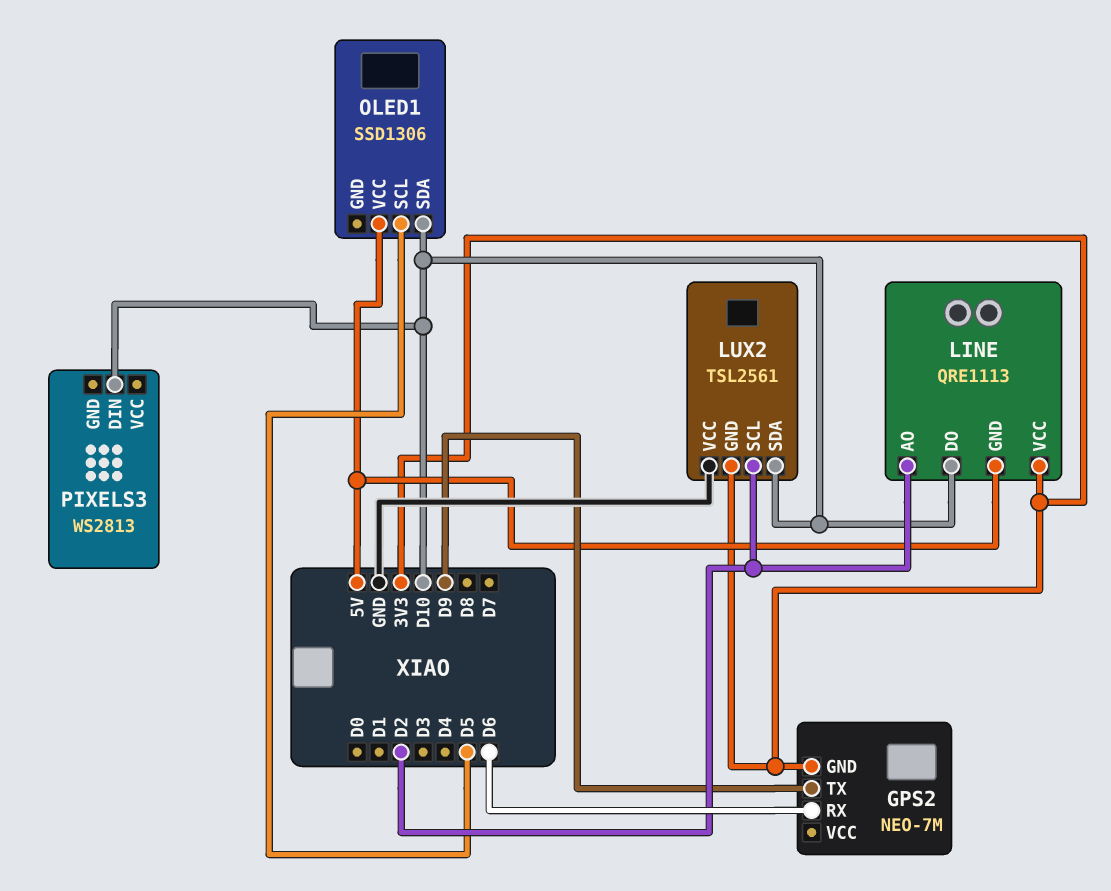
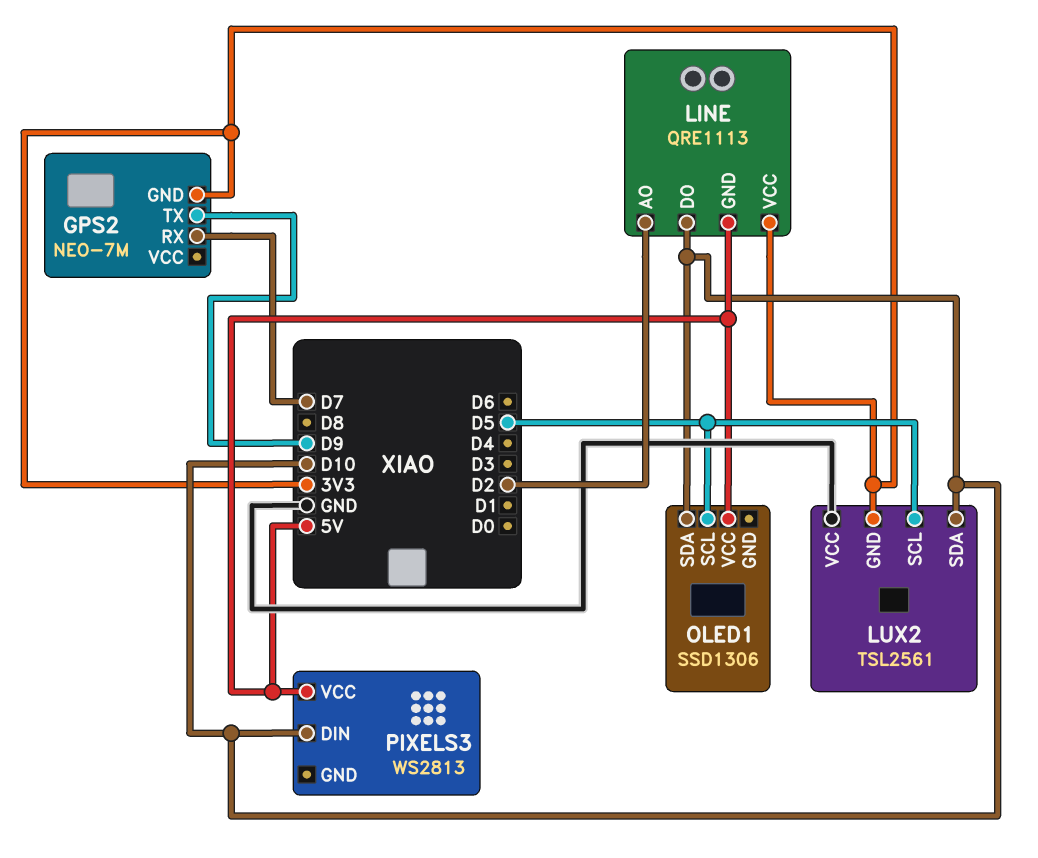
GPS2 pin RX: D6 -> D7
LUX2 pin SCL: D2 -> D5
PIXELS3 pin VCC: none -> 5V

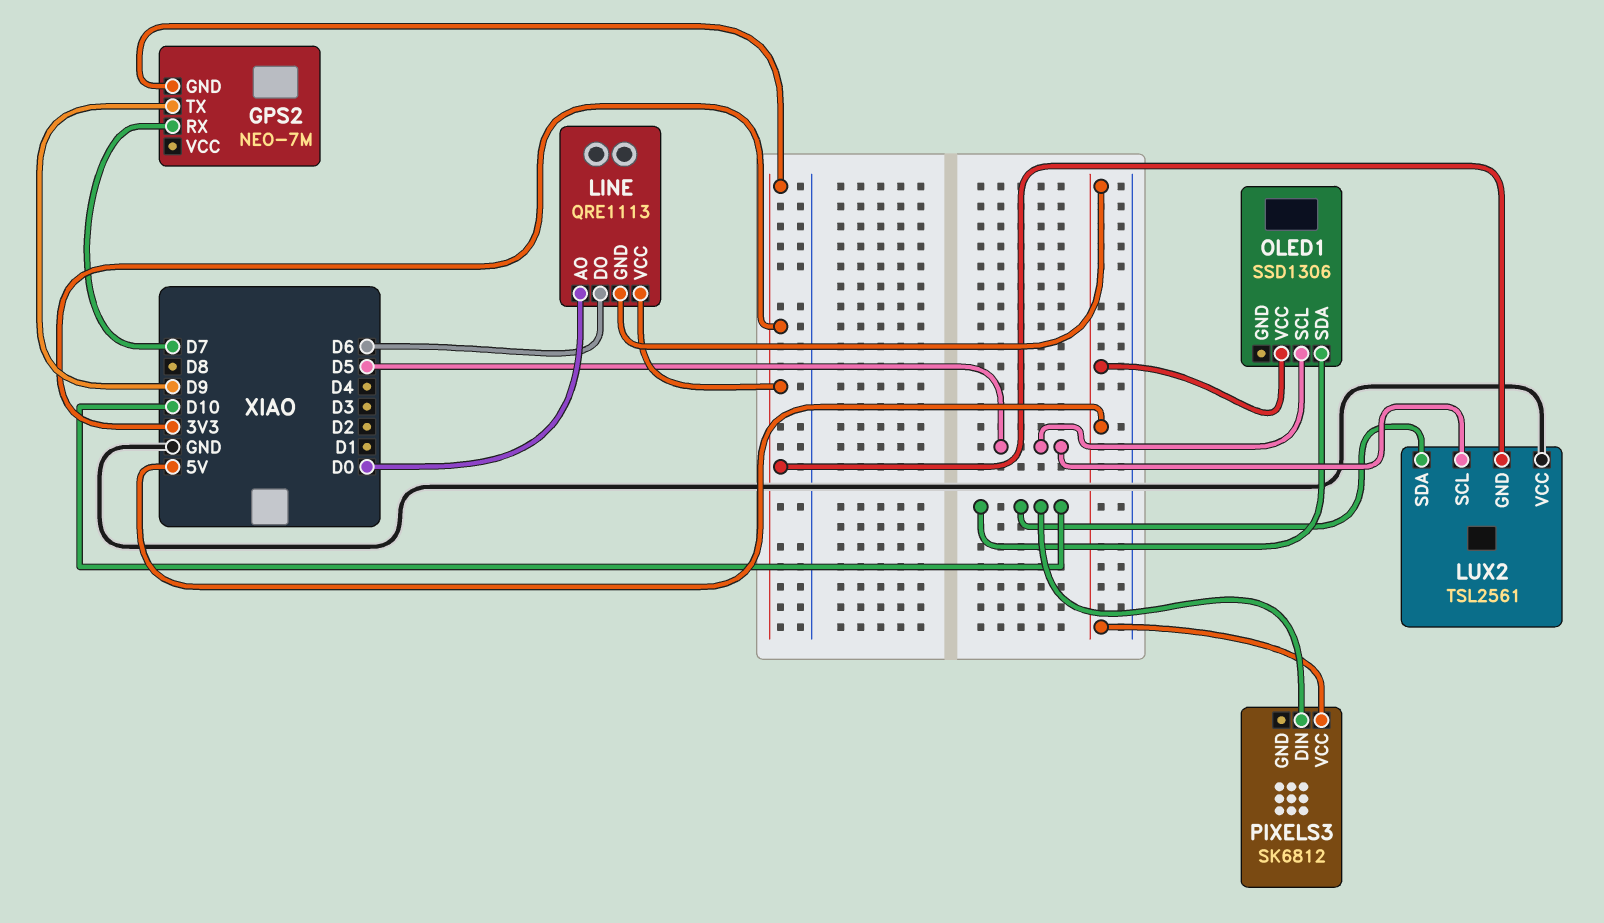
LINE pin AO: D2 -> D0
LINE pin DO: D10 -> D6
PIXELS3: WS2813 -> SK6812

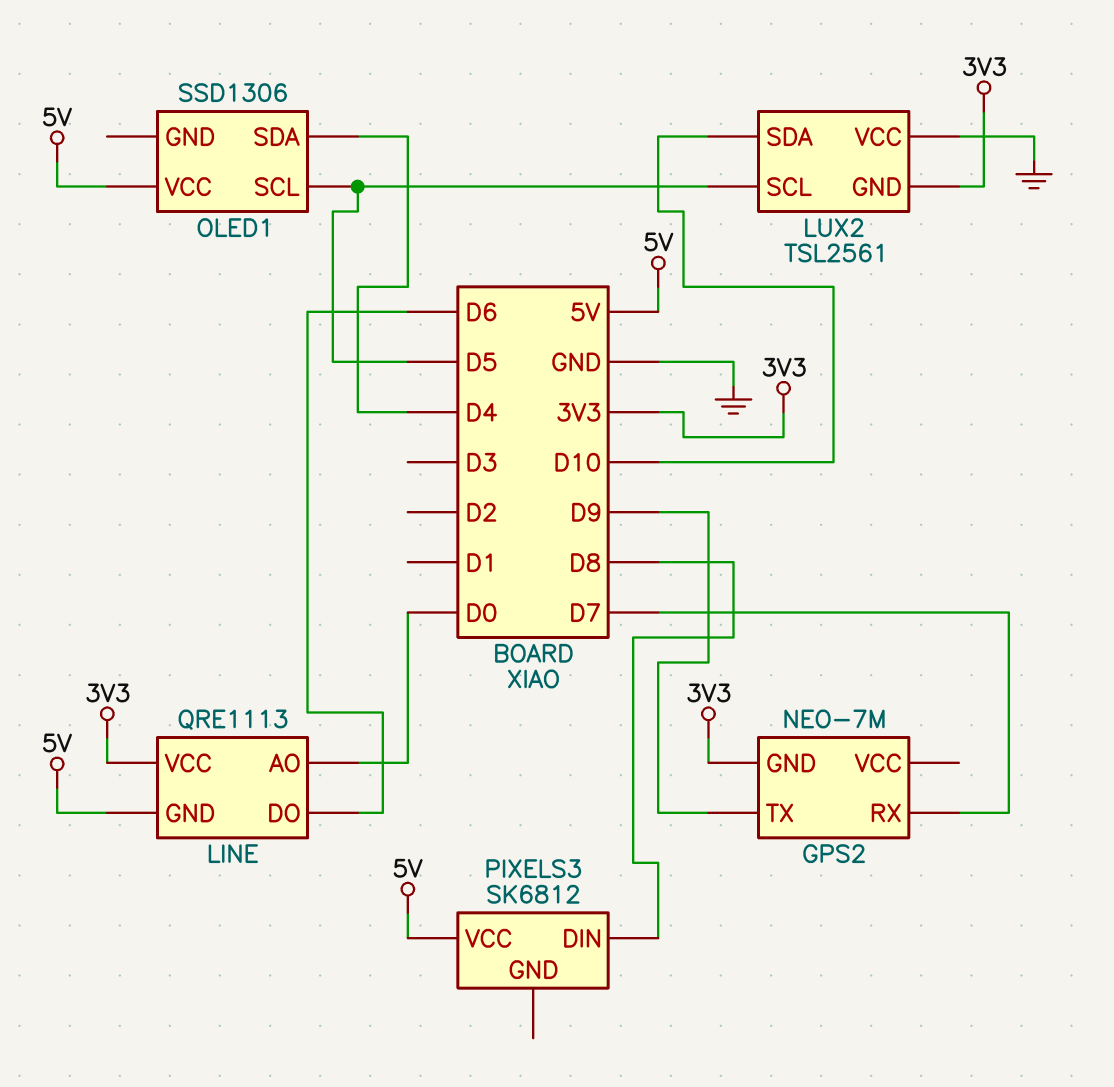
OLED1 pin SDA: D10 -> D4
PIXELS3 pin DIN: D10 -> D8

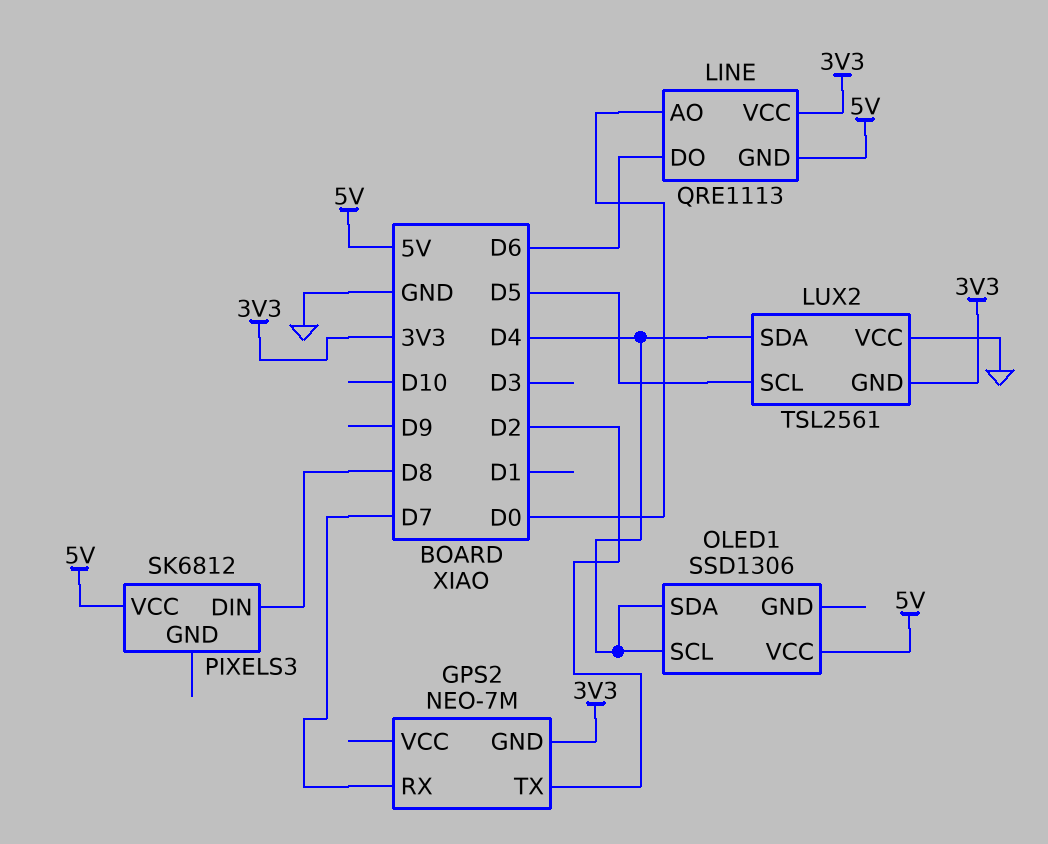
GPS2 pin TX: D9 -> D2
LUX2 pin SDA: D10 -> D4
OLED1 pin SCL: D5 -> D4

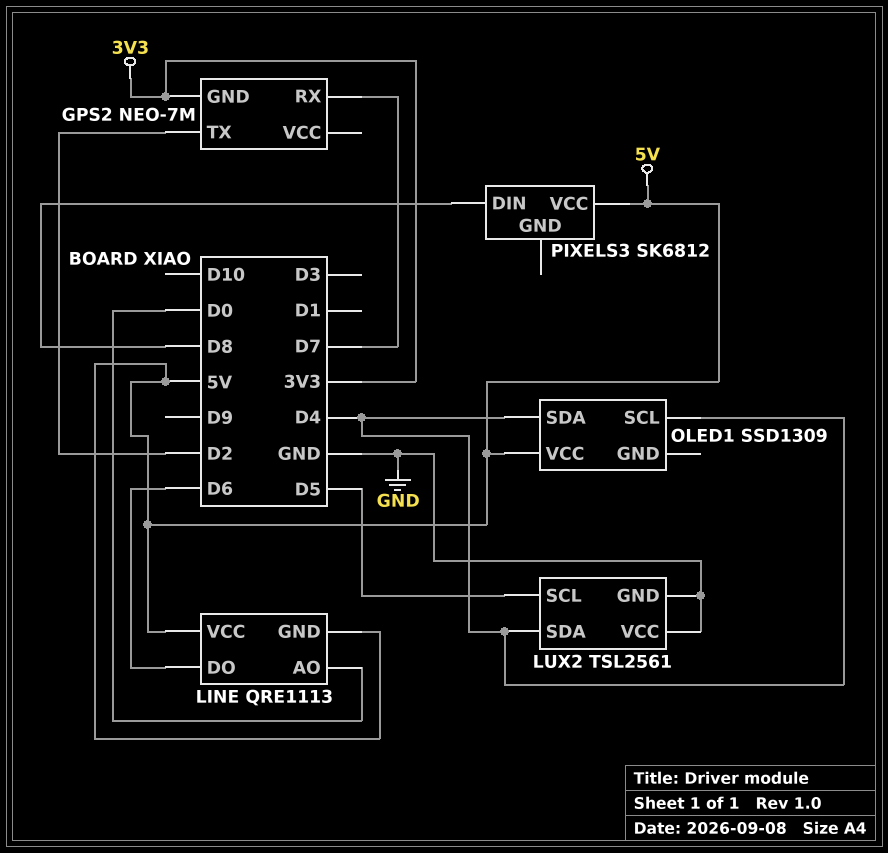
LINE pin VCC: 3V3 -> 5V
LUX2 pin GND: 3V3 -> GND
OLED1: SSD1306 -> SSD1309

